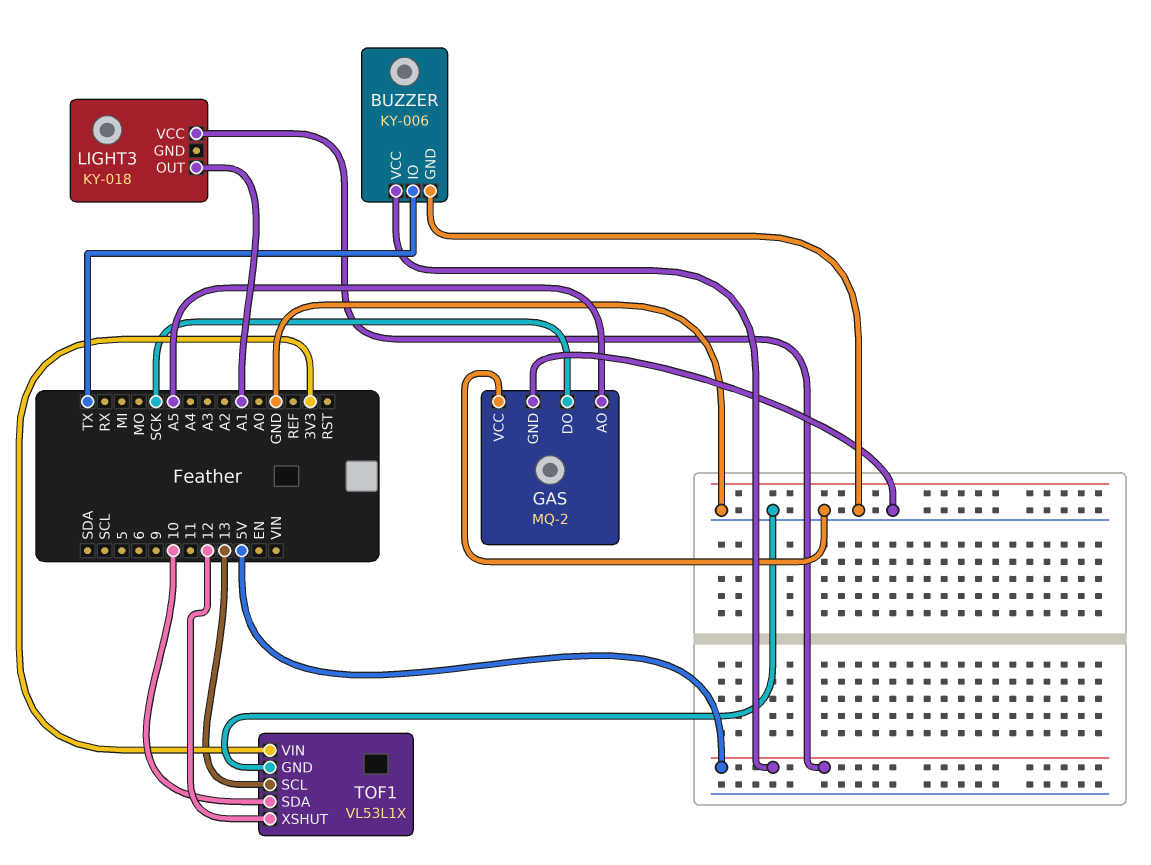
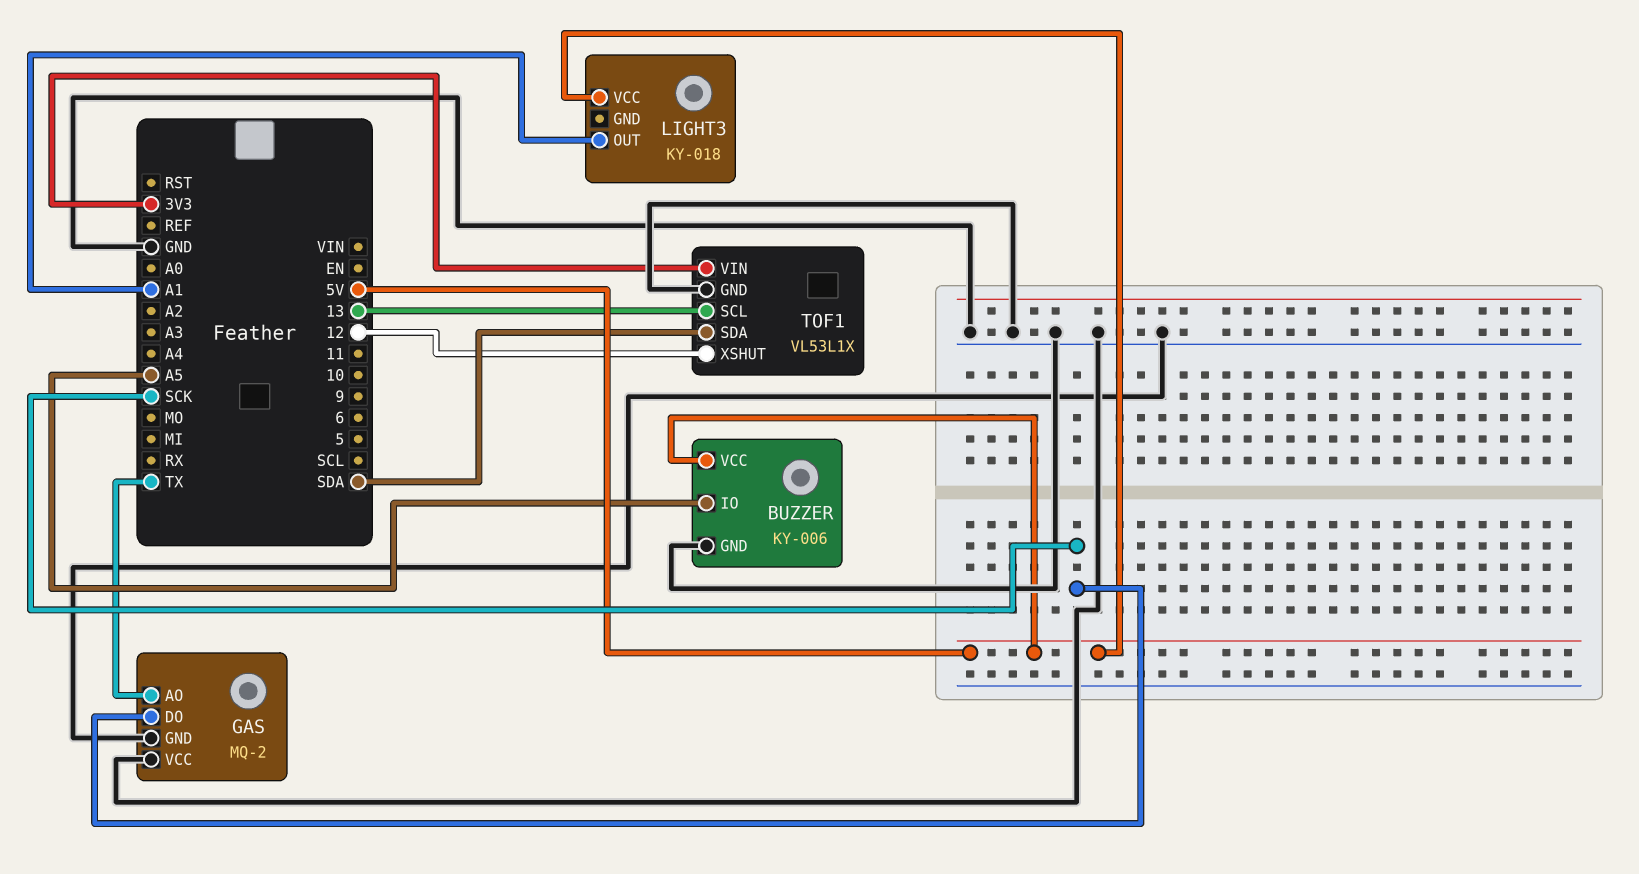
BUZZER pin IO: TX -> A5
GAS pin AO: A5 -> TX
TOF1 pin SDA: 10 -> SDA

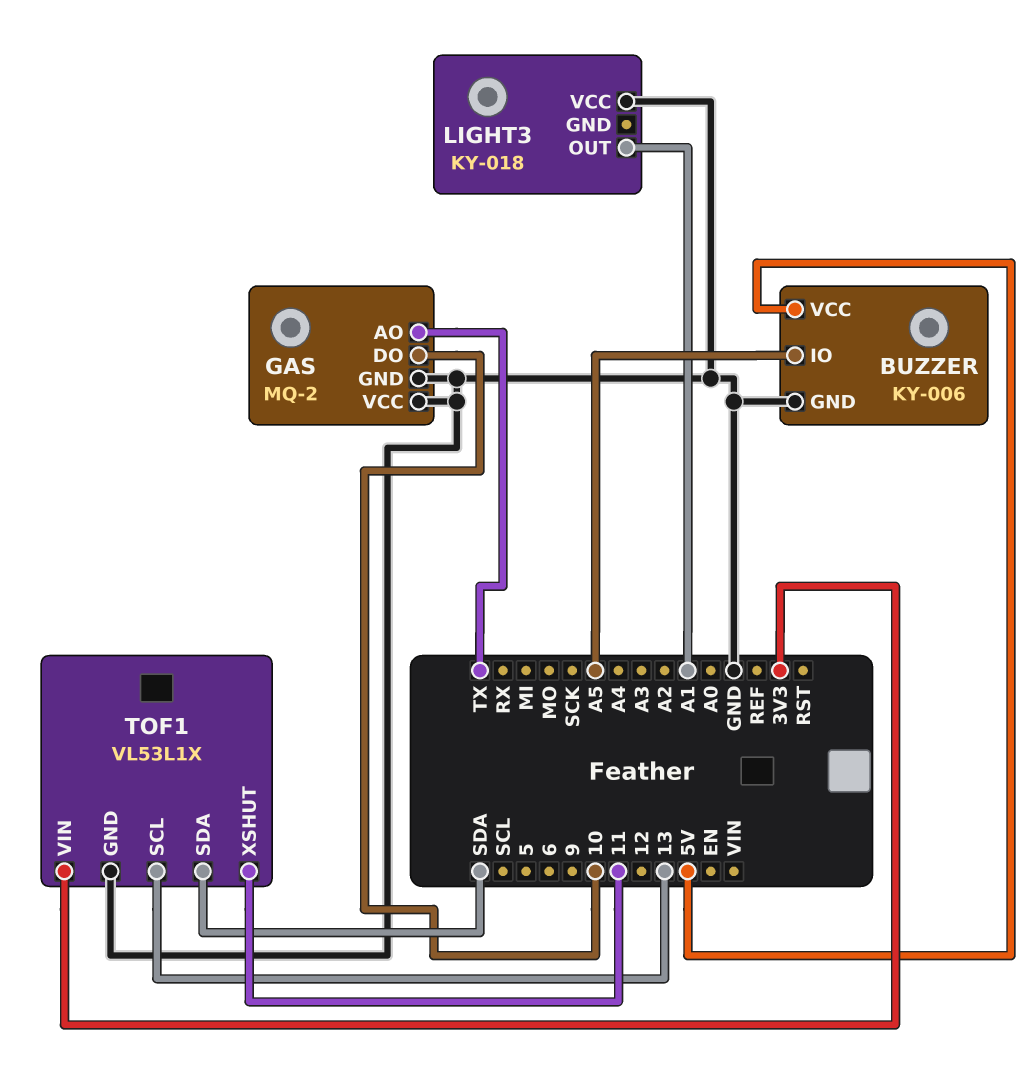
GAS pin DO: SCK -> 10
LIGHT3 pin VCC: 5V -> GND
TOF1 pin XSHUT: 12 -> 11

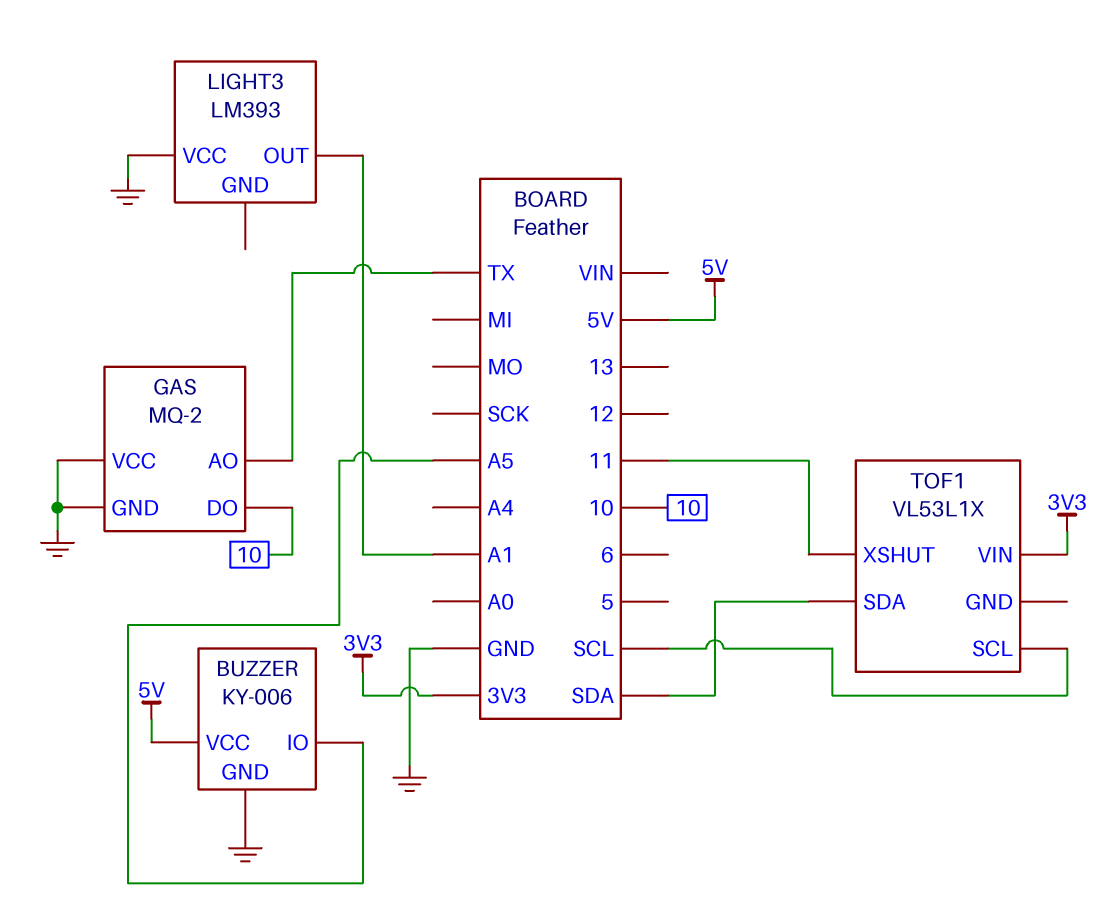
LIGHT3: KY-018 -> LM393
TOF1 pin GND: GND -> none
TOF1 pin SCL: 13 -> SCL

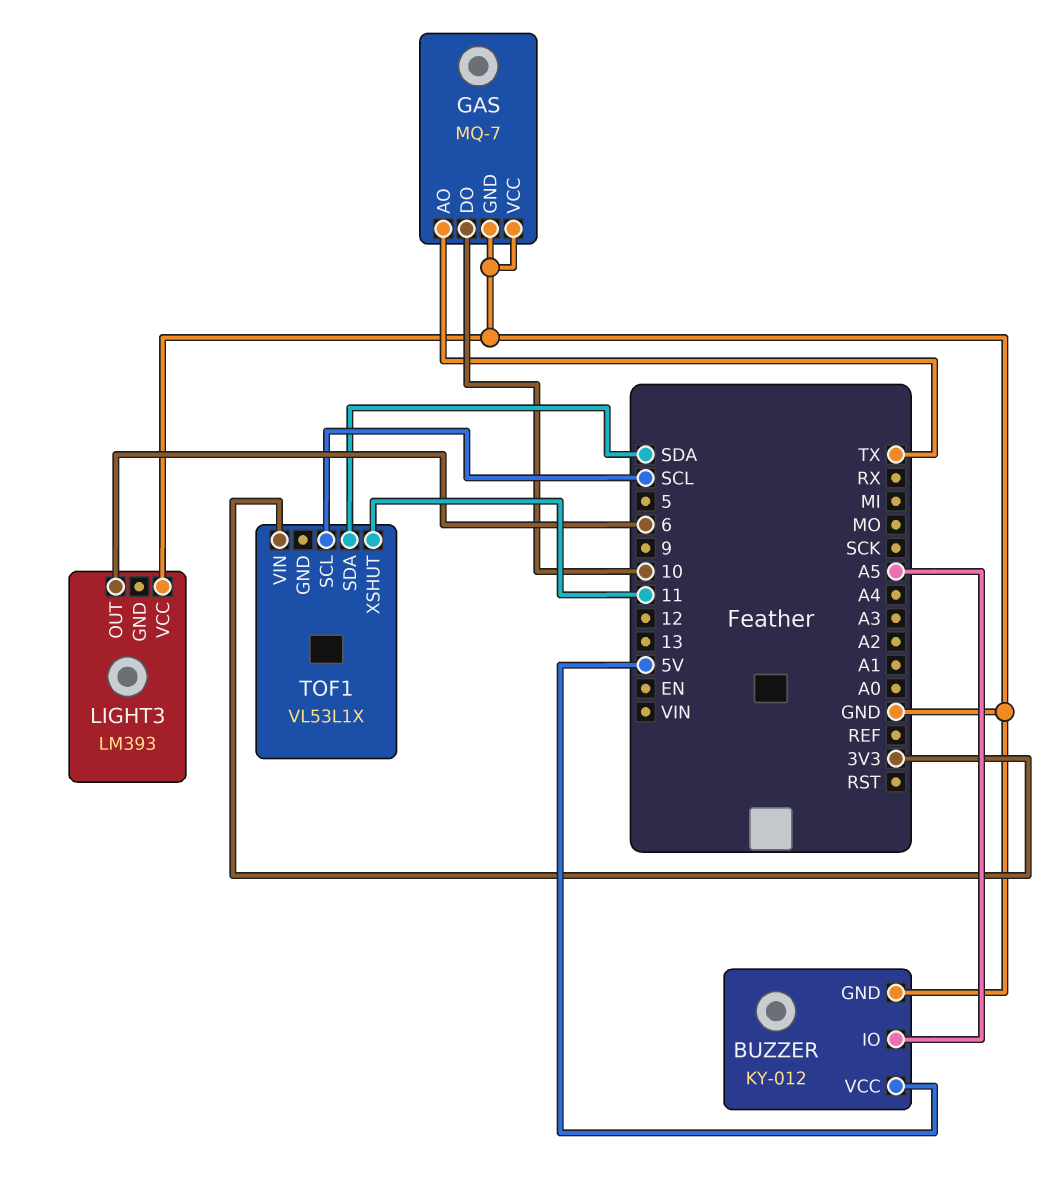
BUZZER: KY-006 -> KY-012
GAS: MQ-2 -> MQ-7
LIGHT3 pin OUT: A1 -> 6

